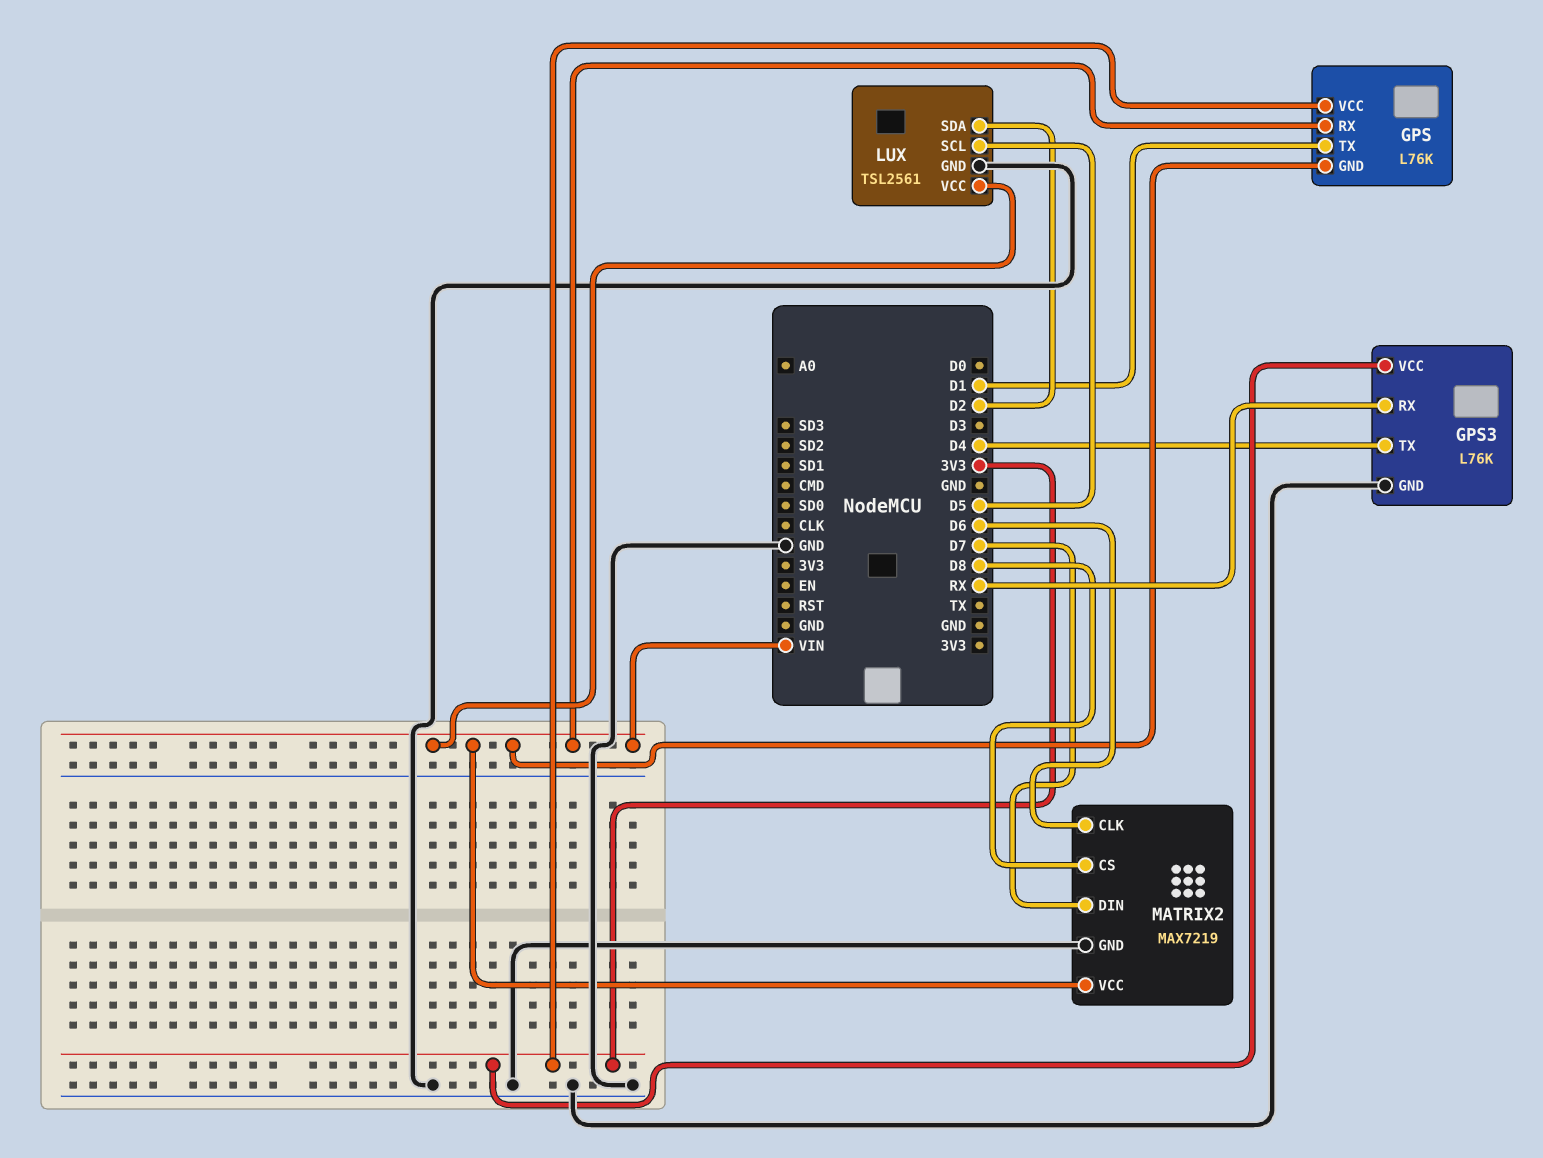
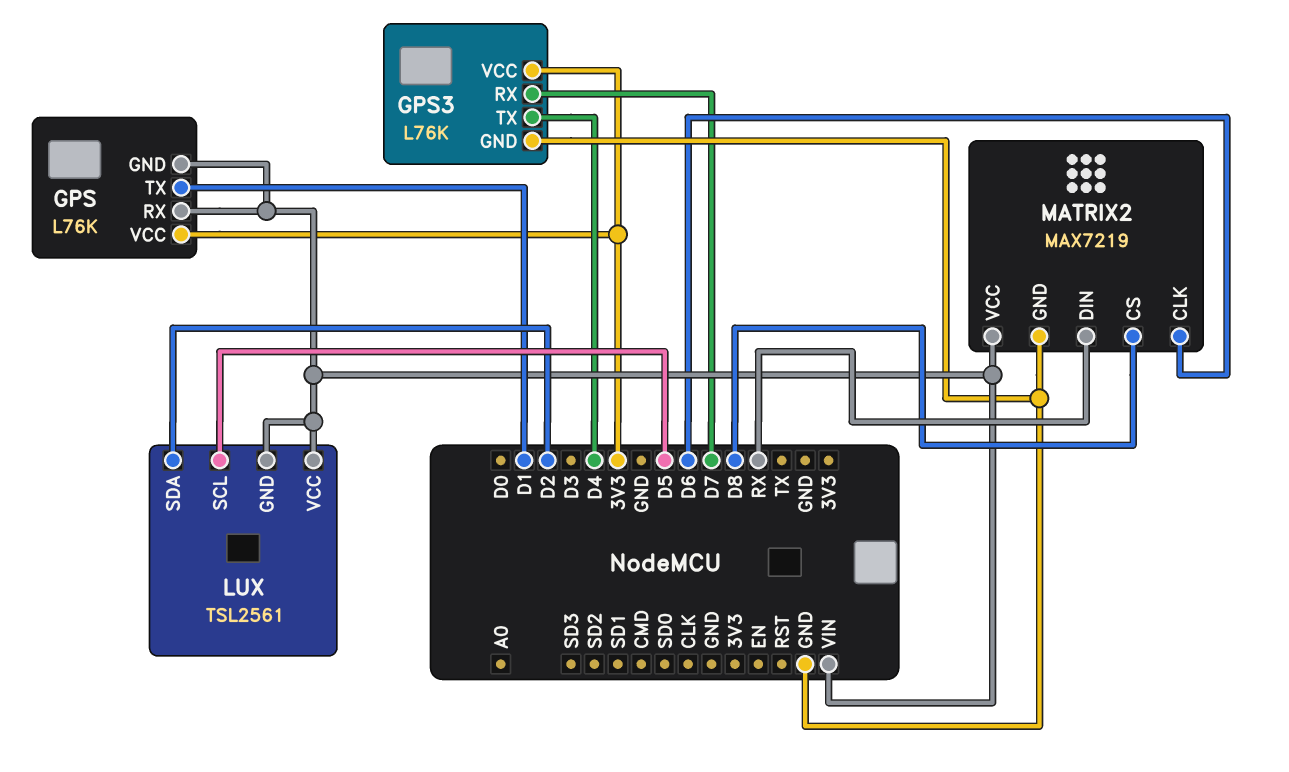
GPS3 pin RX: RX -> D7
LUX pin GND: GND -> VIN
MATRIX2 pin DIN: D7 -> RX

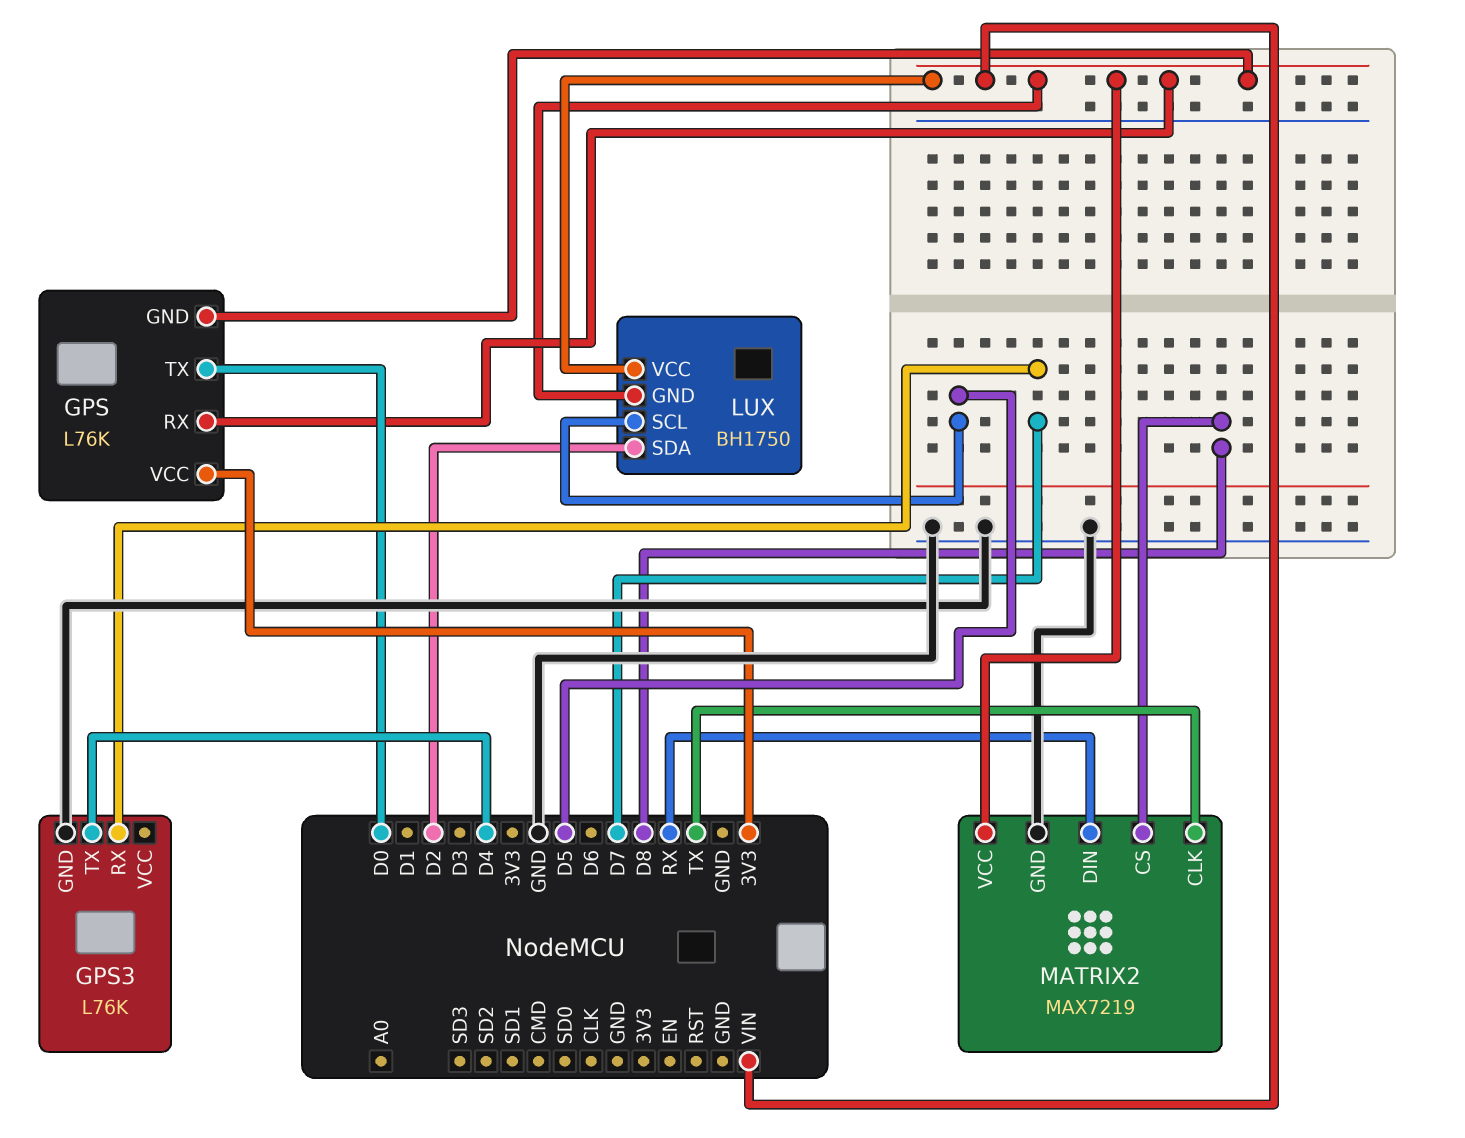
GPS pin TX: D1 -> D0
GPS3 pin VCC: 3V3 -> none
LUX: TSL2561 -> BH1750
MATRIX2 pin CLK: D6 -> TX

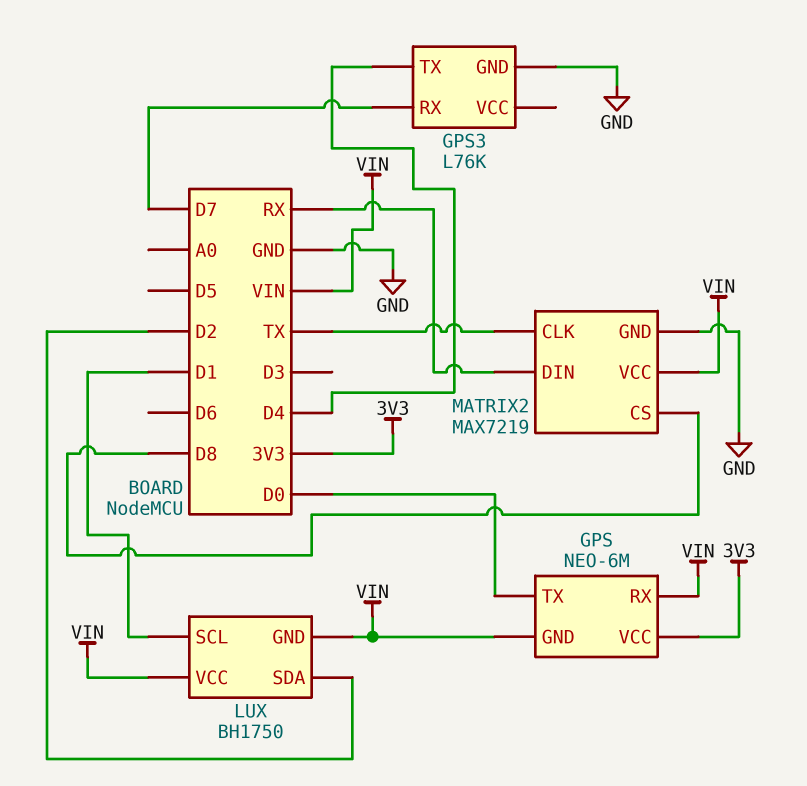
GPS: L76K -> NEO-6M
LUX pin SCL: D5 -> D1

